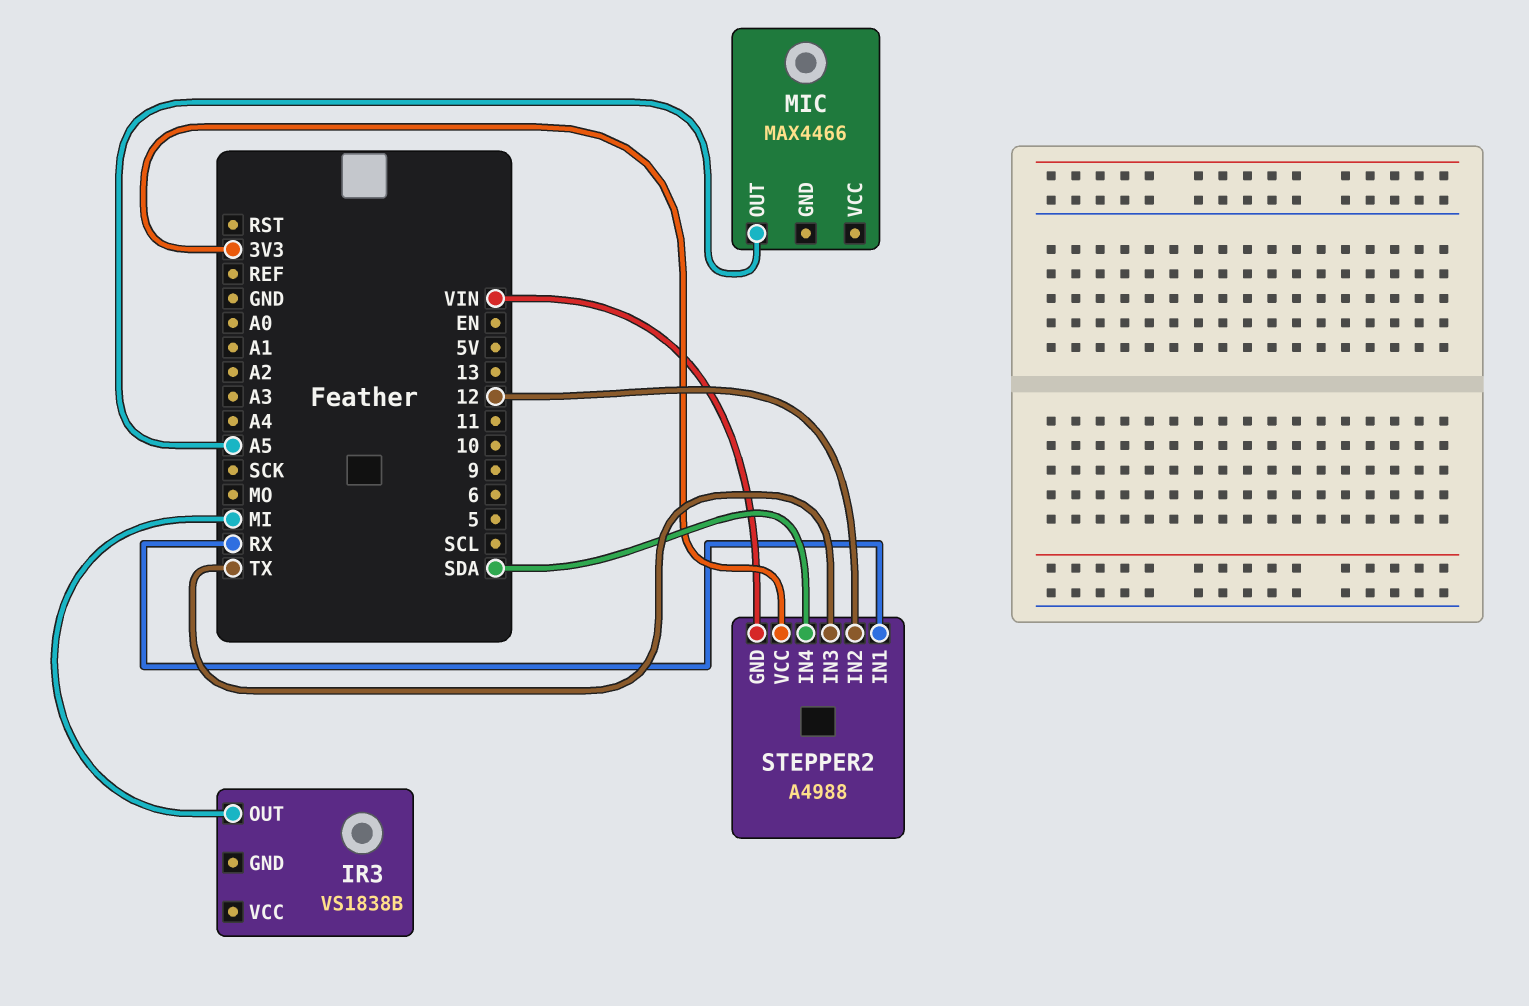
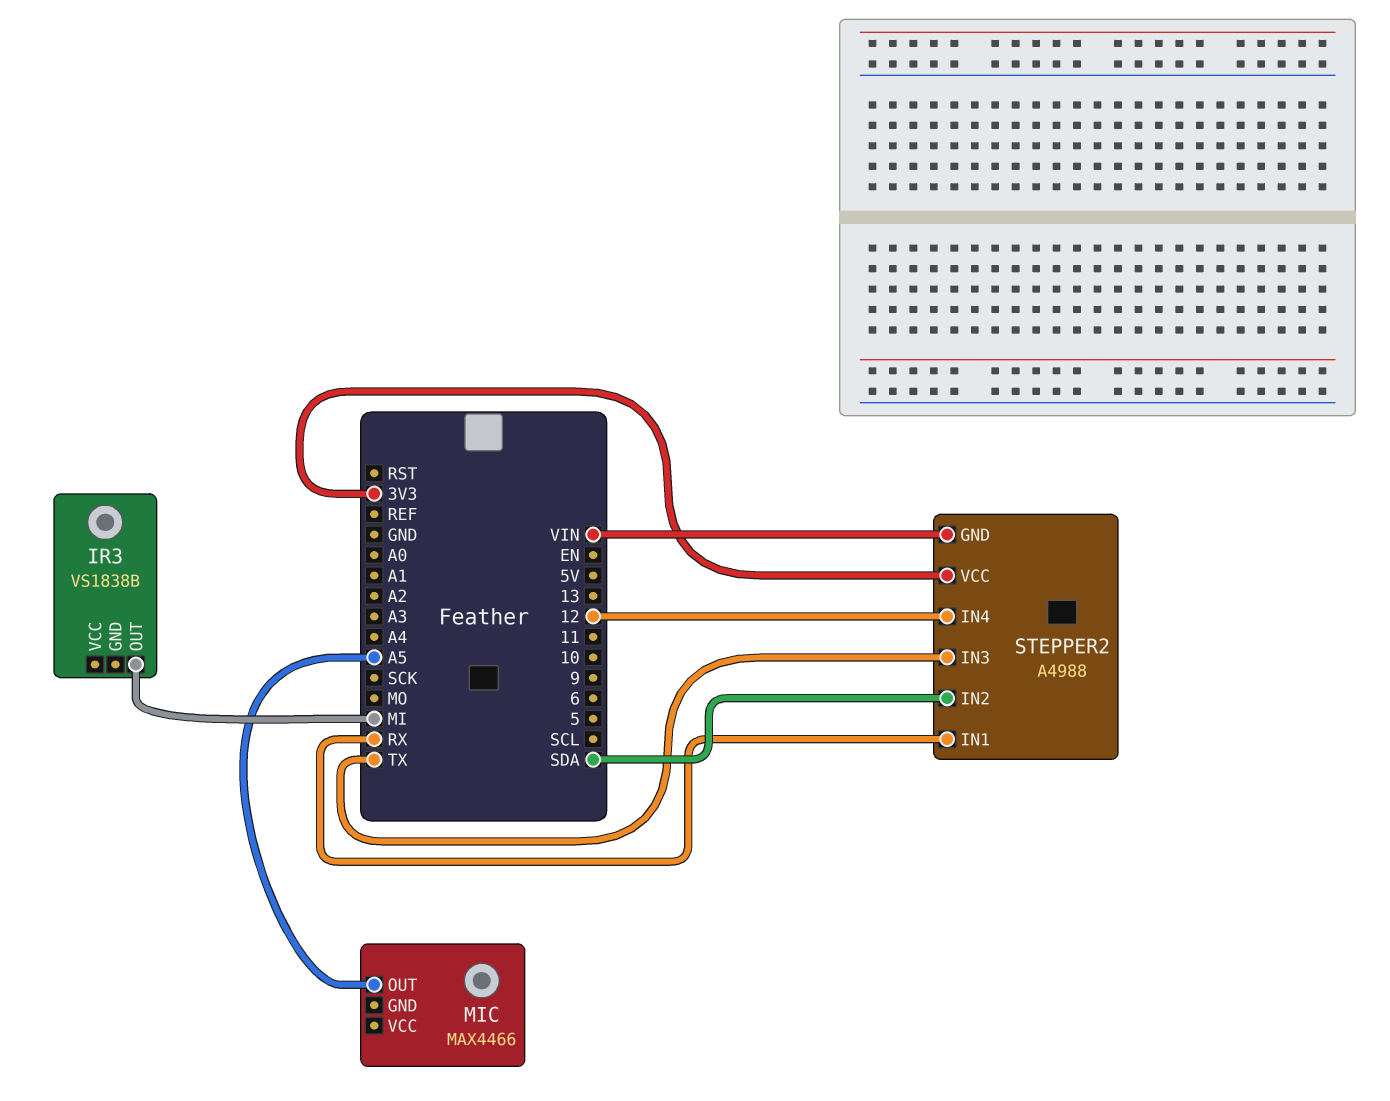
STEPPER2 pin IN2: 12 -> SDA
STEPPER2 pin IN4: SDA -> 12

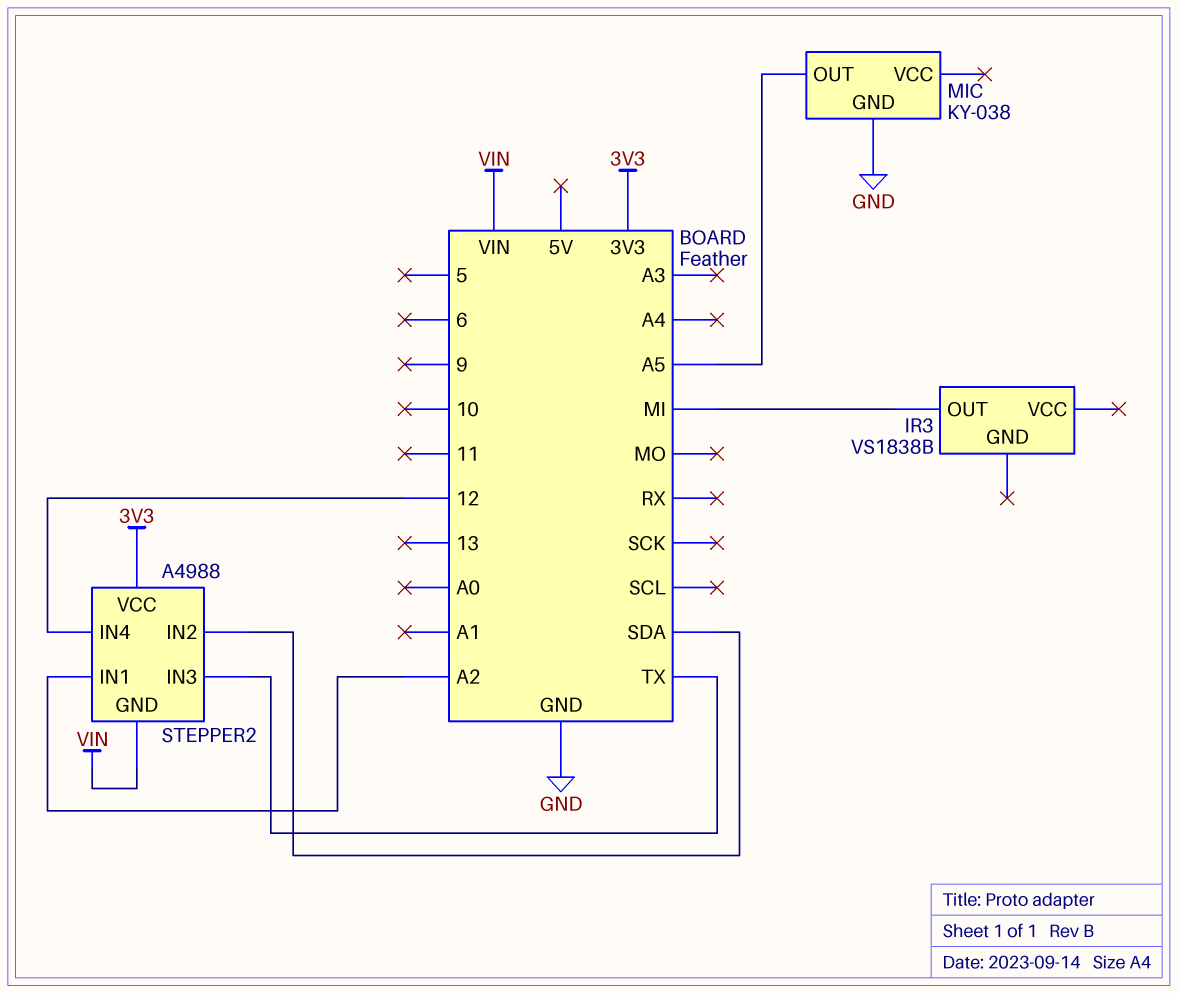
MIC: MAX4466 -> KY-038
MIC pin GND: none -> GND
STEPPER2 pin IN1: RX -> A2

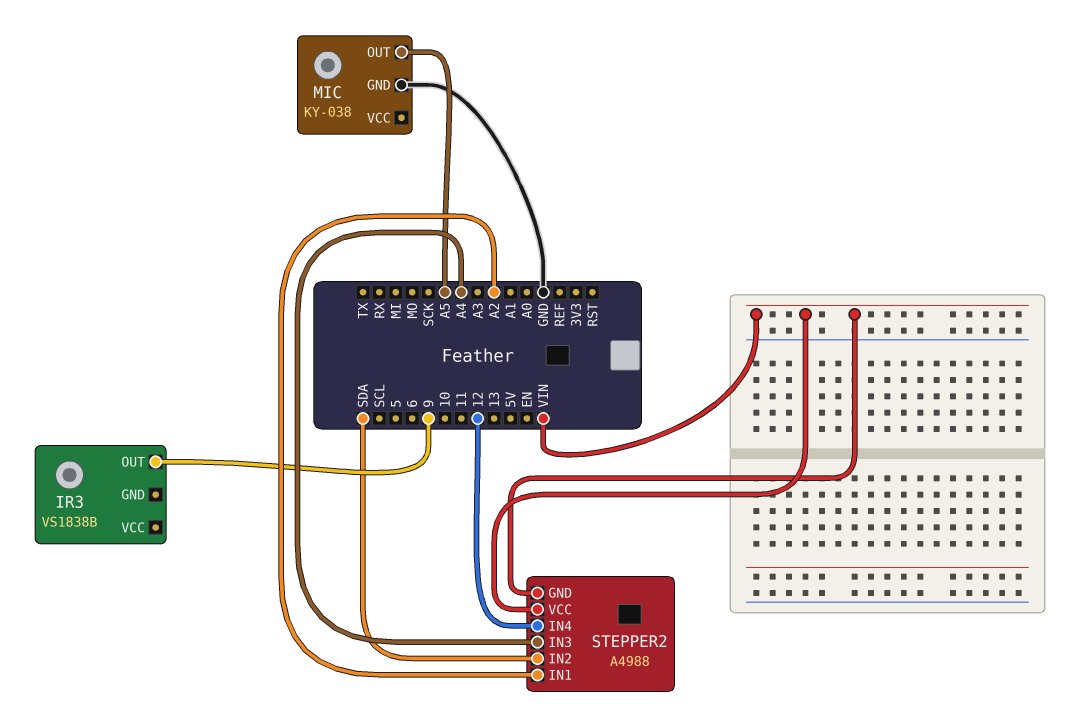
IR3 pin OUT: MI -> 9
STEPPER2 pin IN3: TX -> A4
STEPPER2 pin VCC: 3V3 -> VIN

